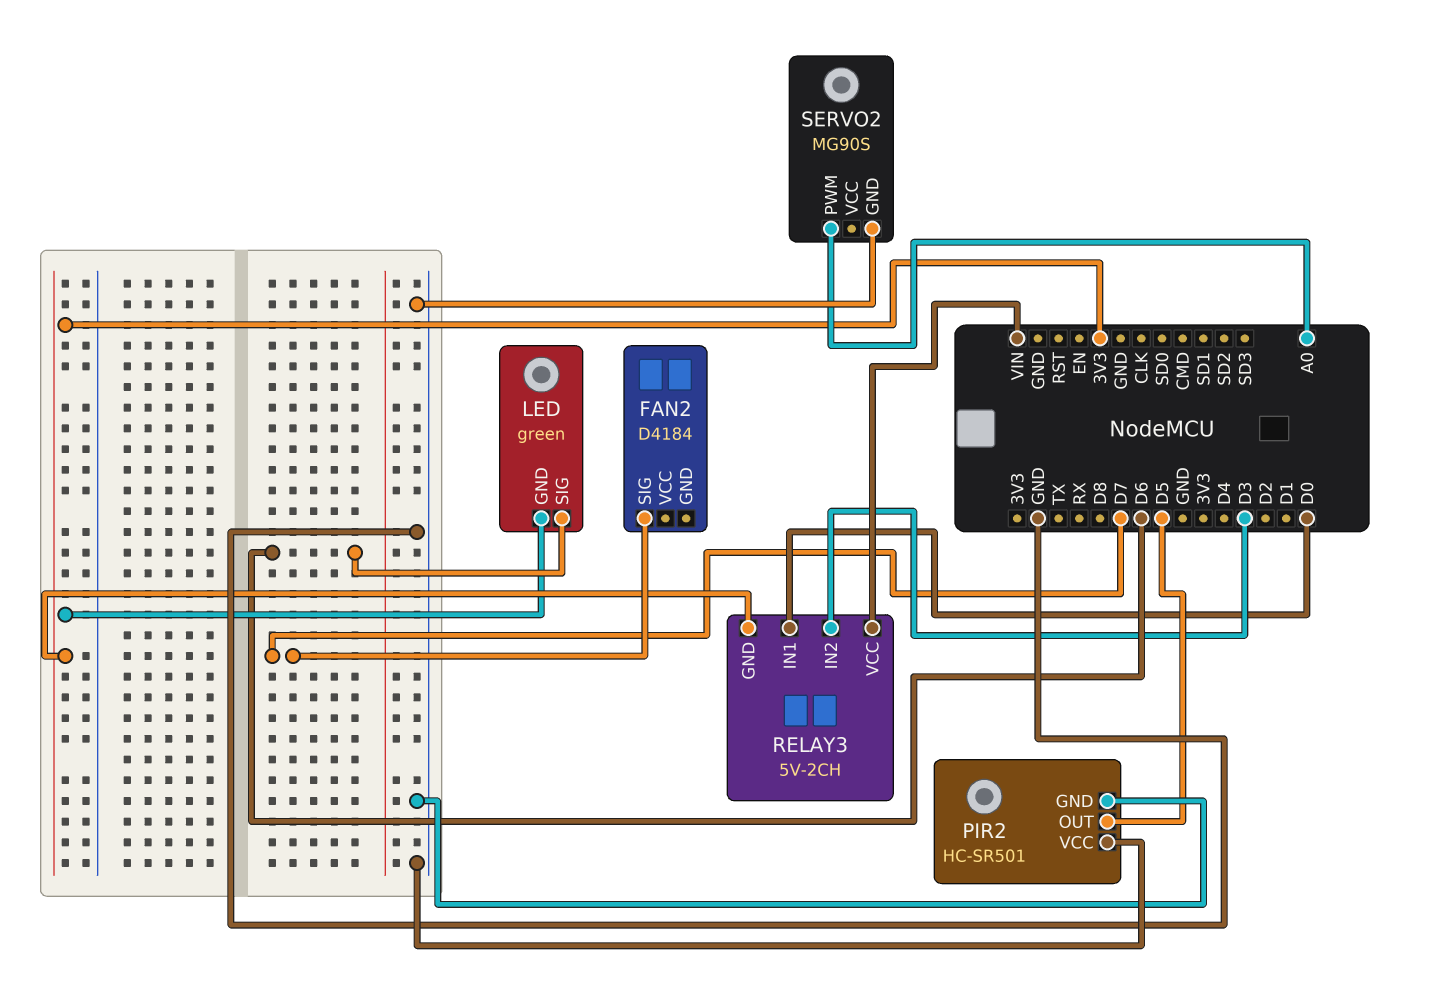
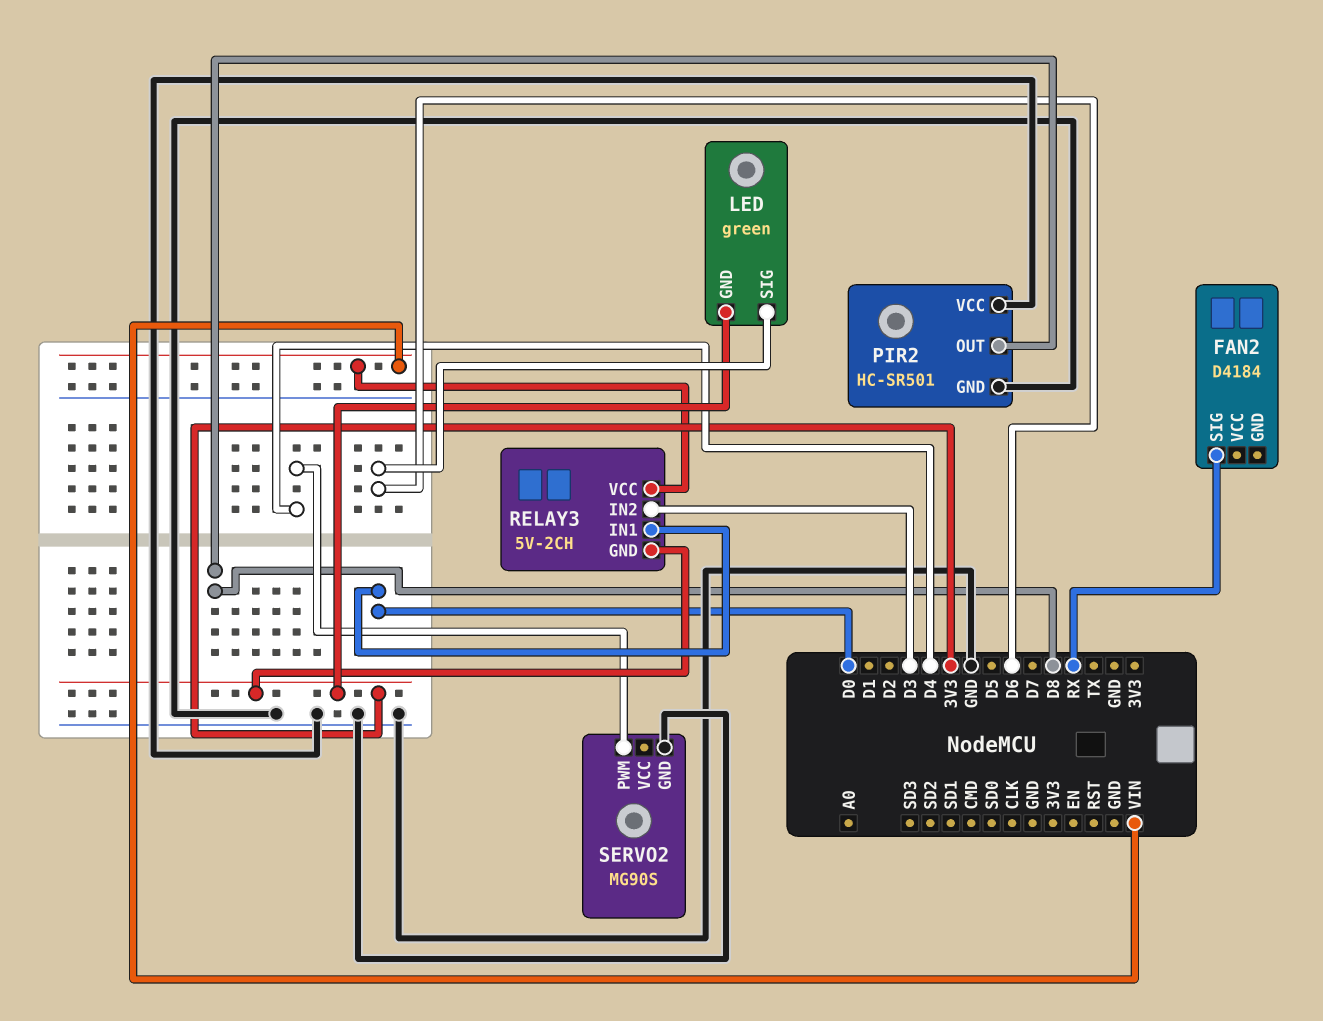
FAN2 pin SIG: D7 -> RX
PIR2 pin OUT: D5 -> D8
SERVO2 pin PWM: A0 -> D4

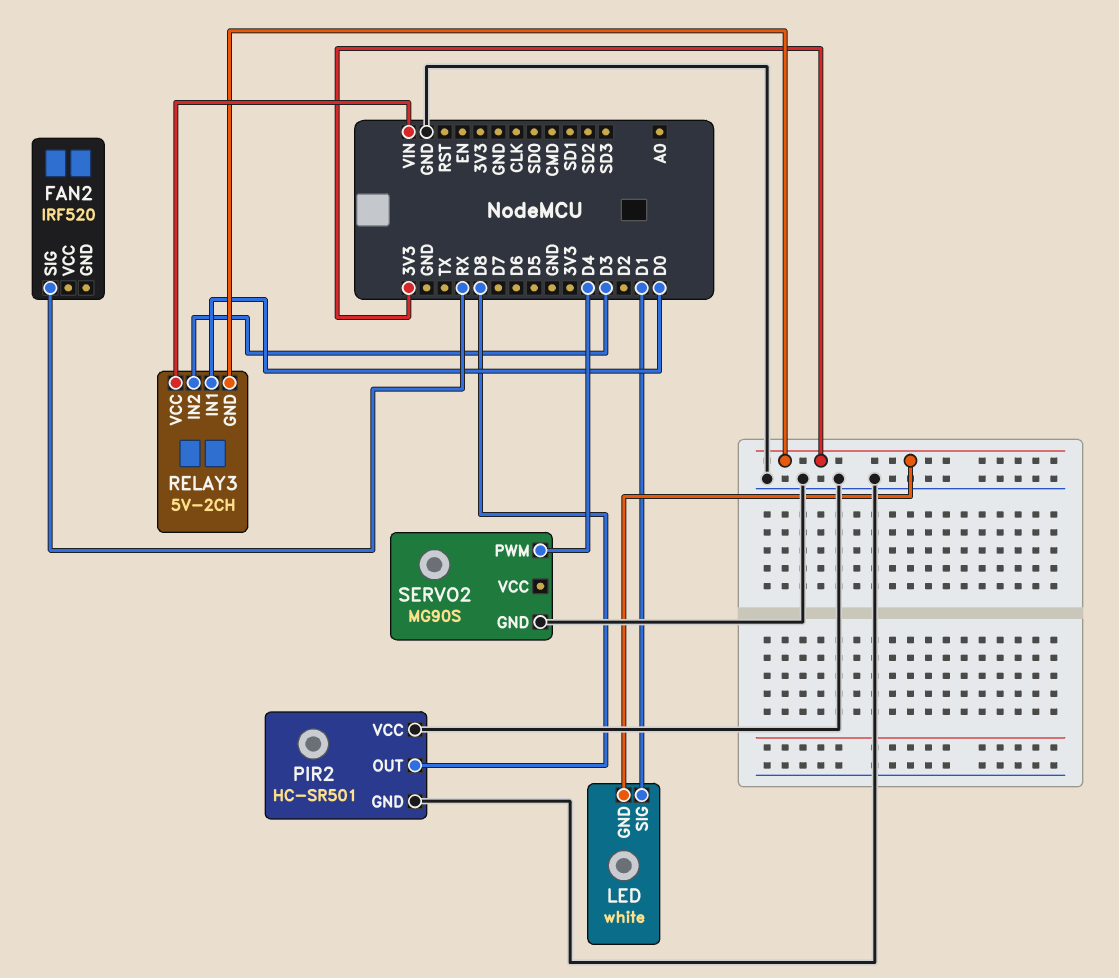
FAN2: D4184 -> IRF520
LED: green -> white
LED pin SIG: D6 -> D1

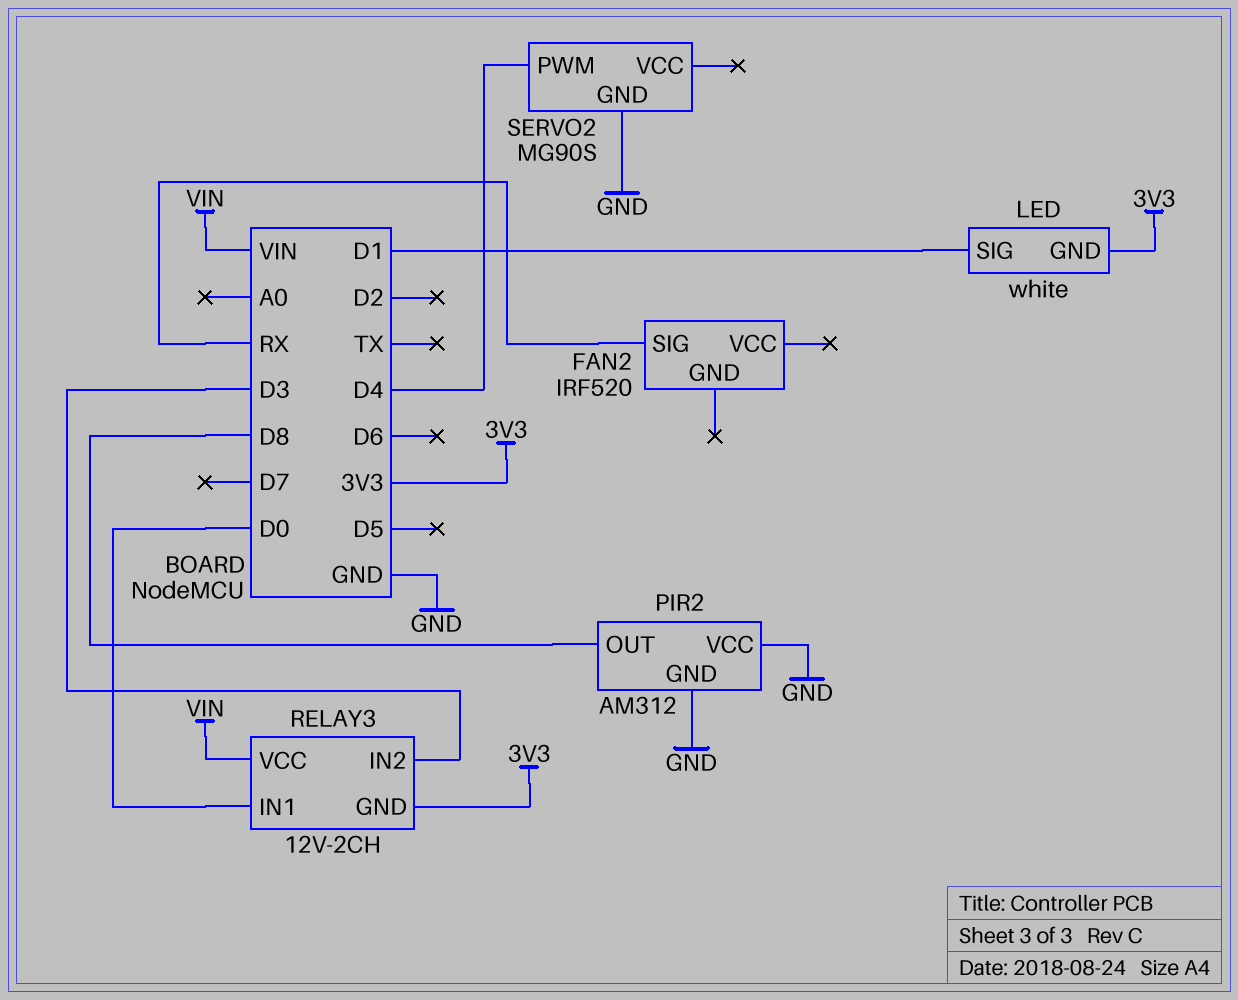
PIR2: HC-SR501 -> AM312
RELAY3: 5V-2CH -> 12V-2CH

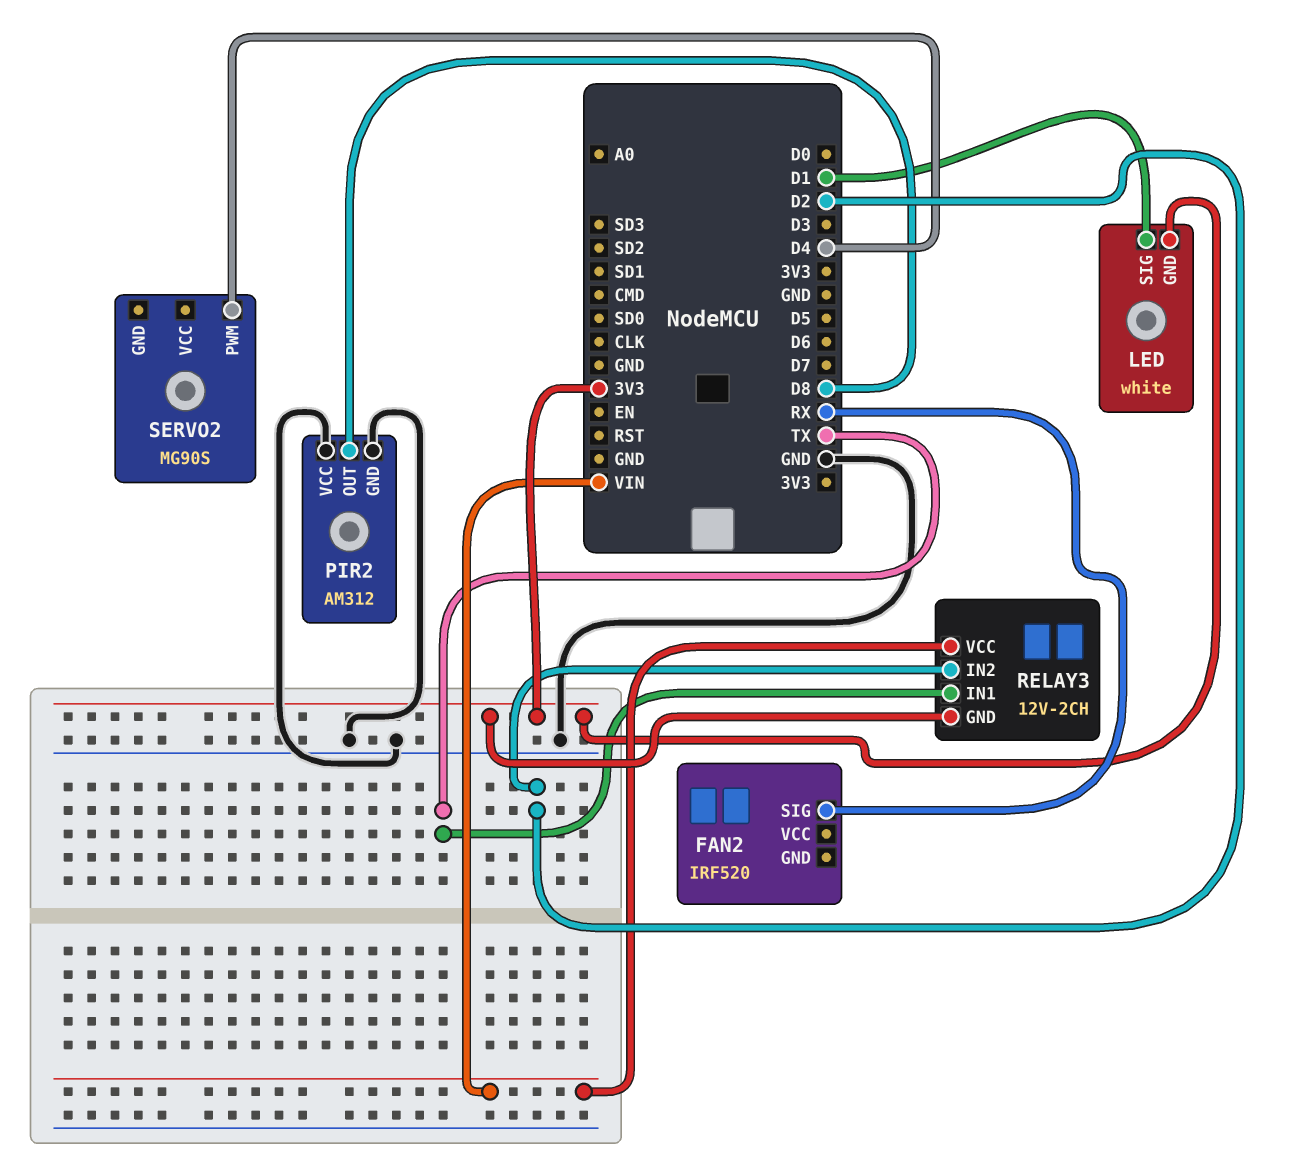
RELAY3 pin IN1: D0 -> TX
RELAY3 pin IN2: D3 -> D2
SERVO2 pin GND: GND -> none

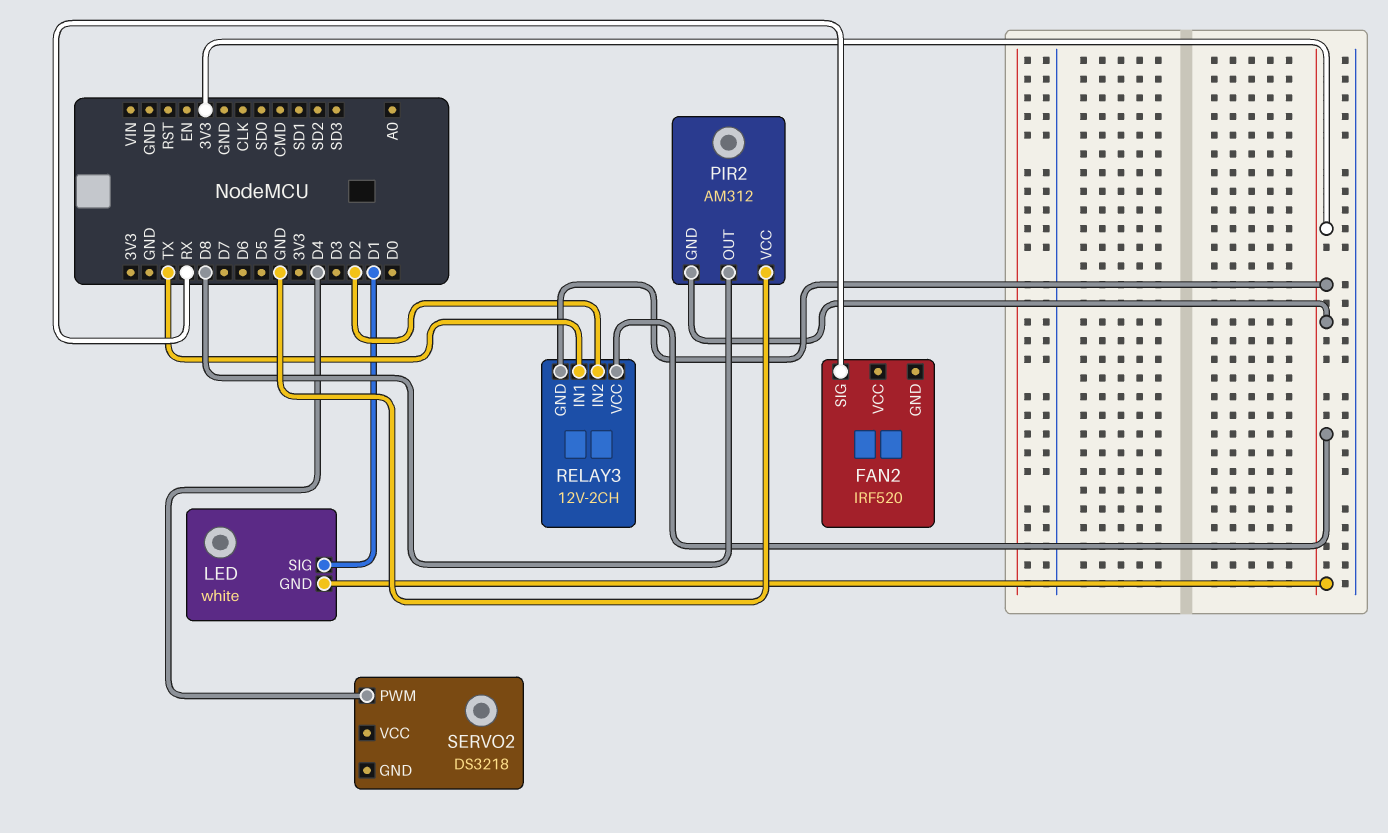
PIR2 pin GND: GND -> 3V3
RELAY3 pin VCC: VIN -> 3V3
SERVO2: MG90S -> DS3218

